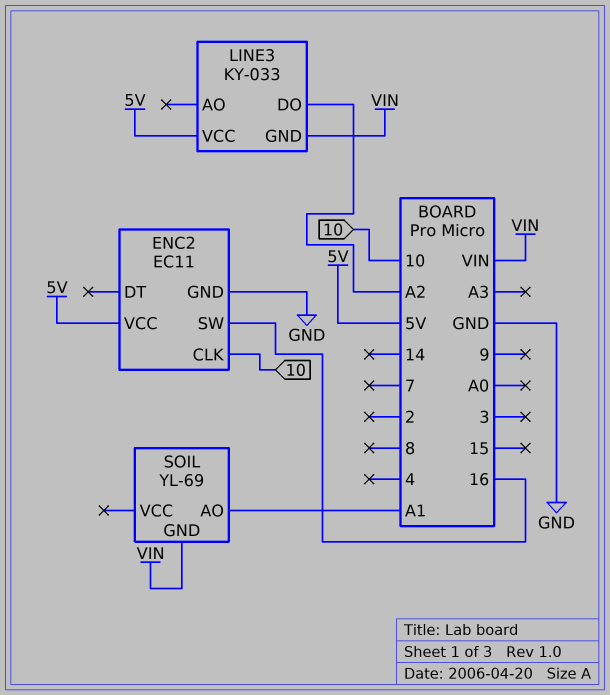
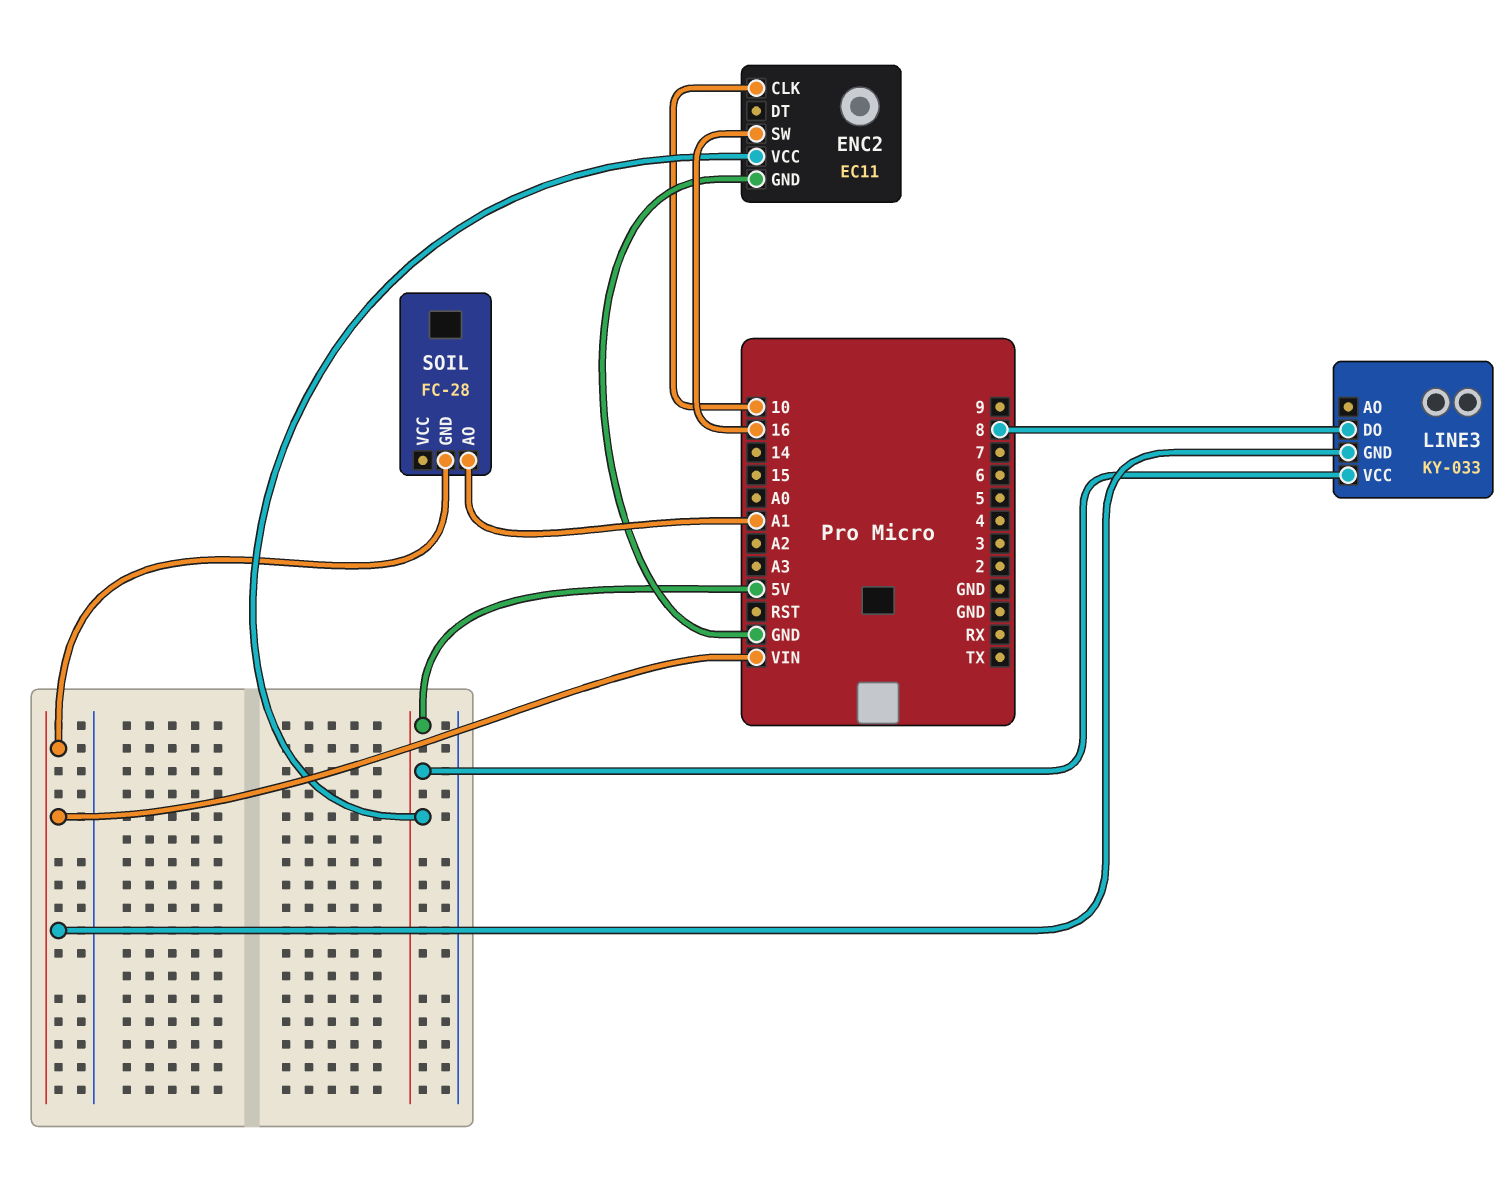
LINE3 pin DO: A2 -> 8
SOIL: YL-69 -> FC-28

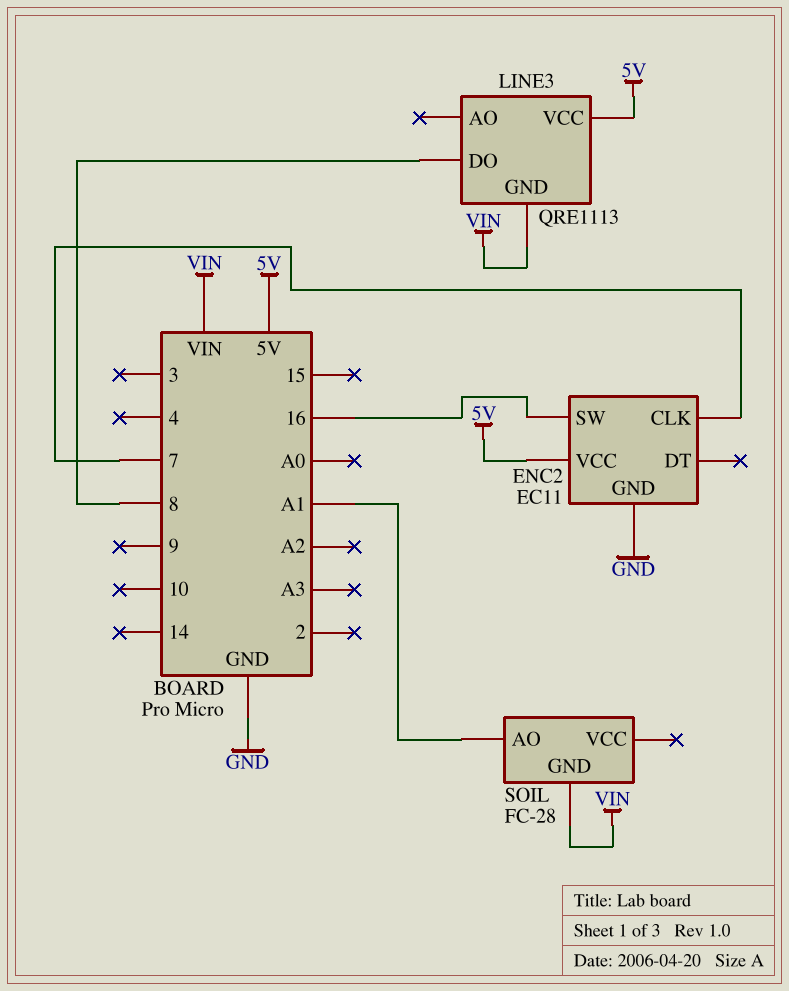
ENC2 pin CLK: 10 -> 7
LINE3: KY-033 -> QRE1113

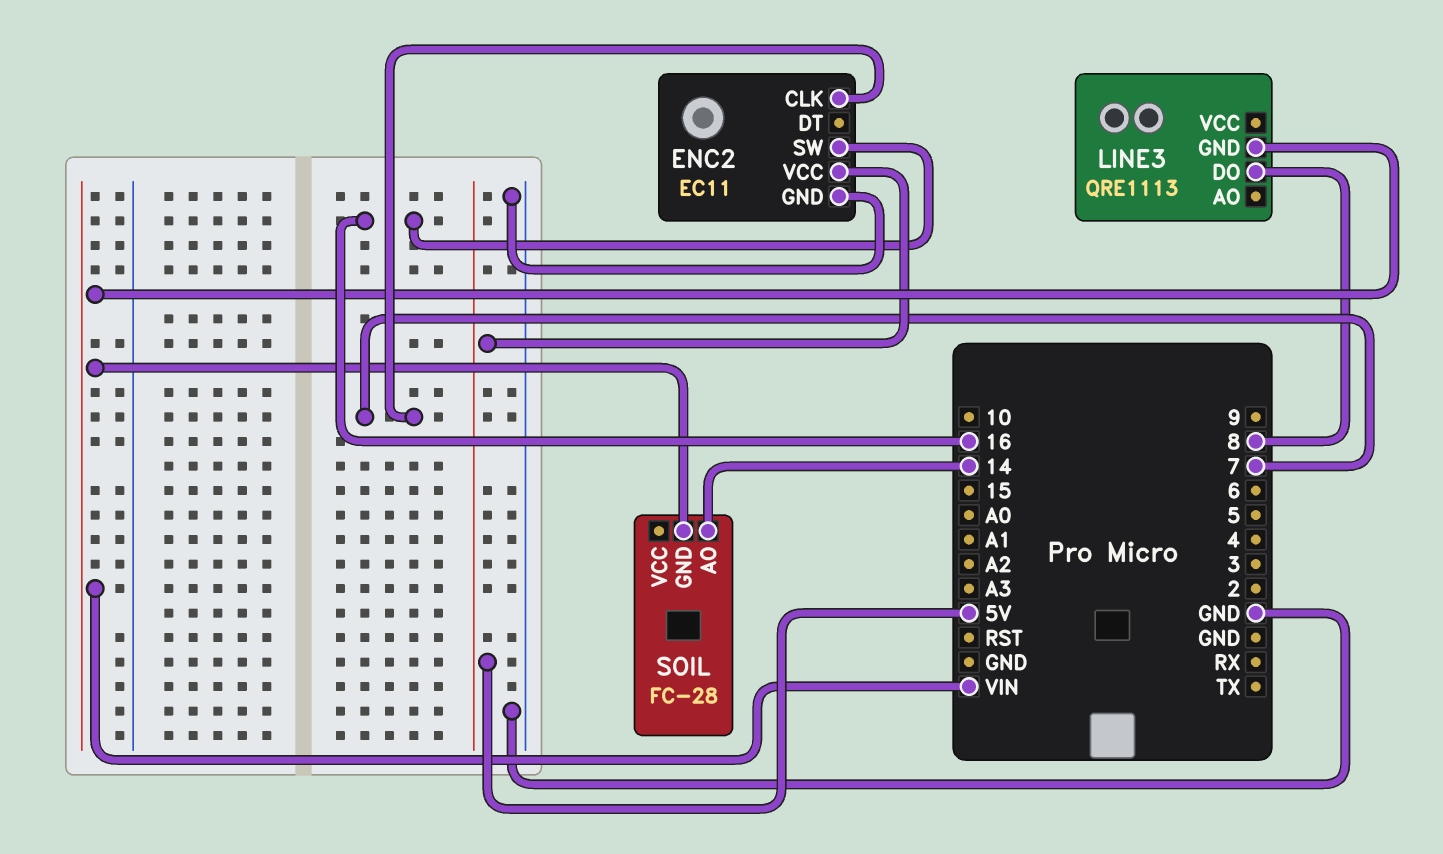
LINE3 pin VCC: 5V -> none
SOIL pin AO: A1 -> 14

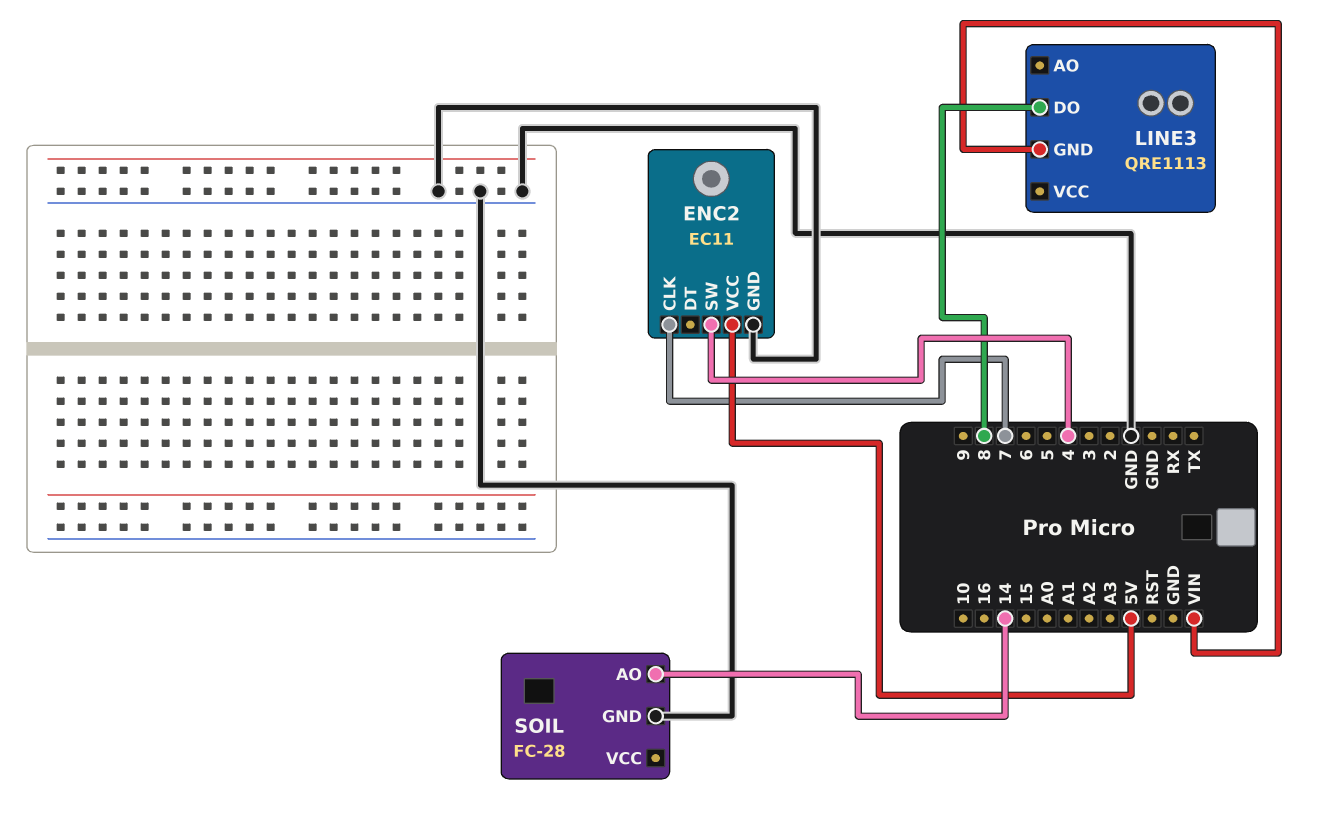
ENC2 pin SW: 16 -> 4
SOIL pin GND: VIN -> GND

